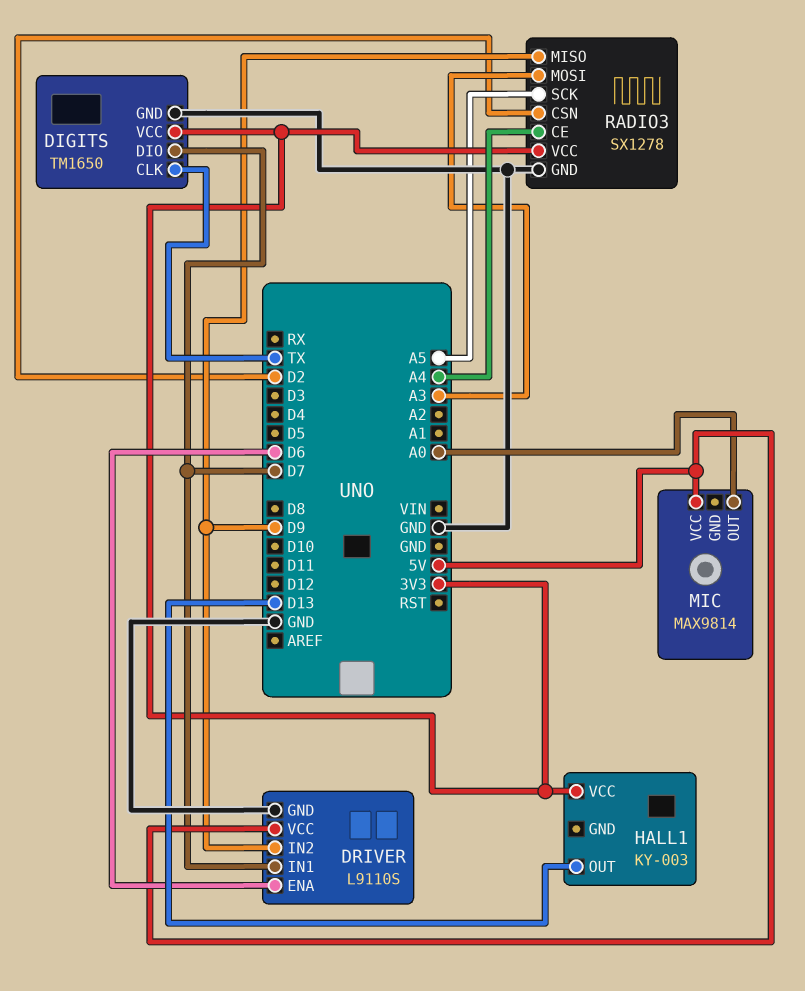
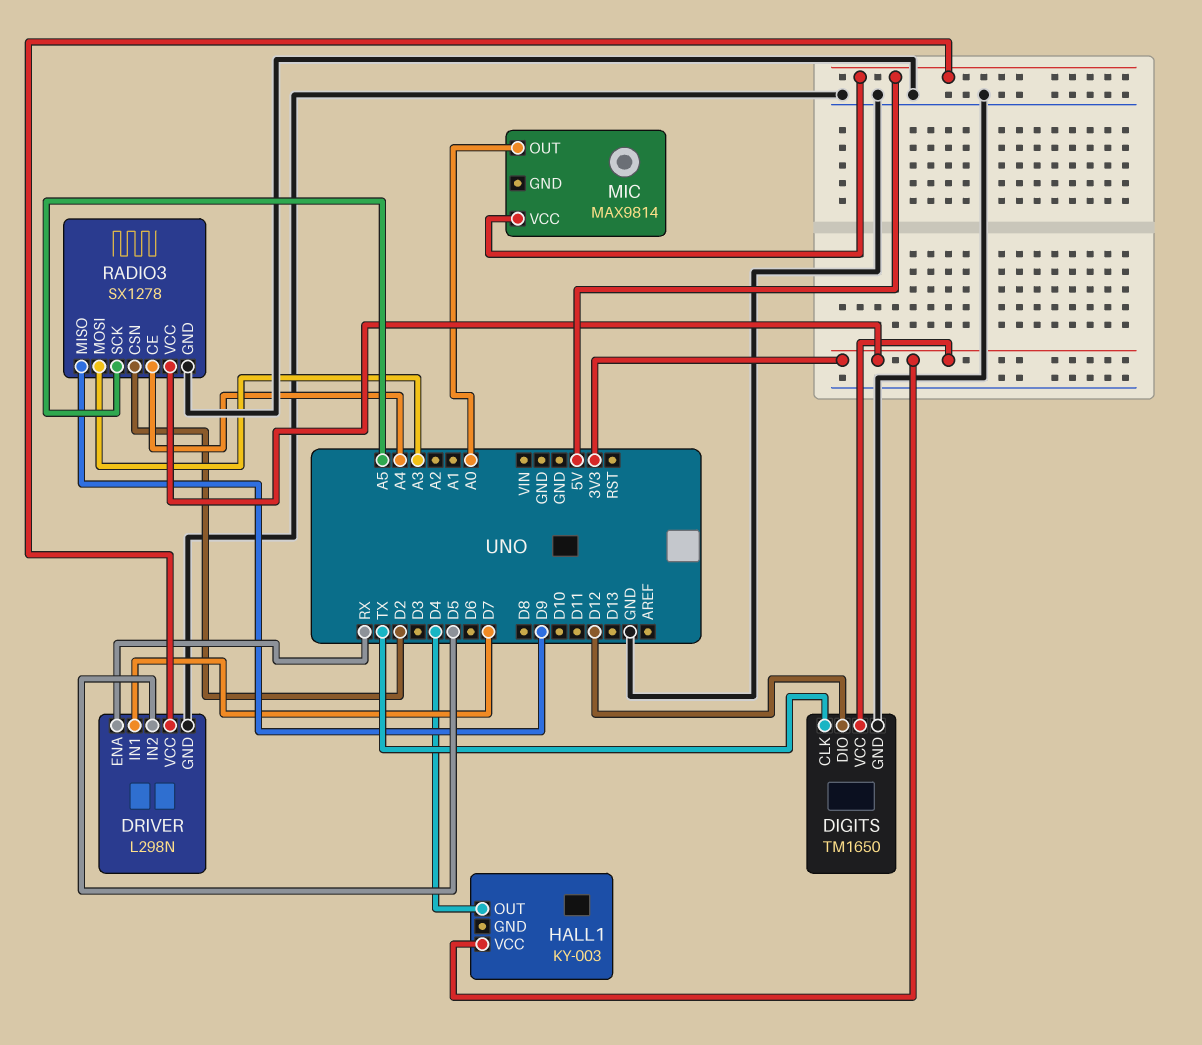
DIGITS pin DIO: D7 -> D12
DRIVER: L9110S -> L298N
DRIVER pin ENA: D6 -> RX
DRIVER pin IN2: D9 -> D5
HALL1 pin OUT: D13 -> D4

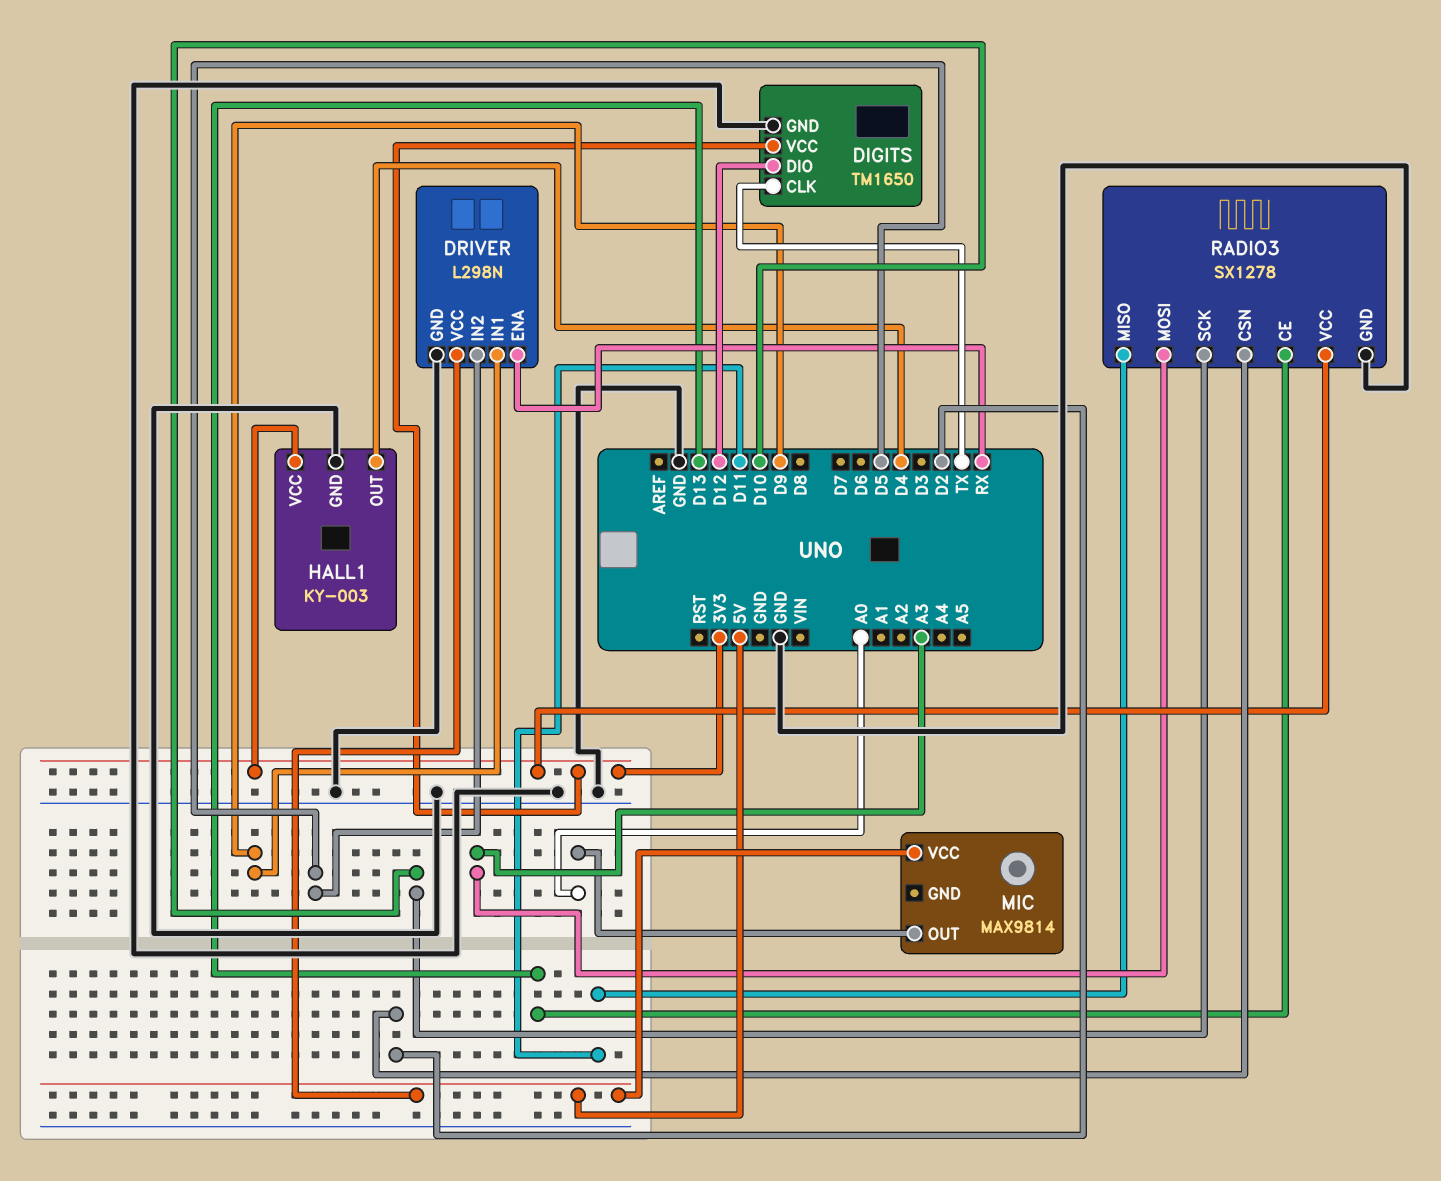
DRIVER pin IN1: D7 -> D9
HALL1 pin GND: none -> GND
RADIO3 pin CE: A4 -> D13
RADIO3 pin MISO: D9 -> D11
RADIO3 pin SCK: A5 -> D10

